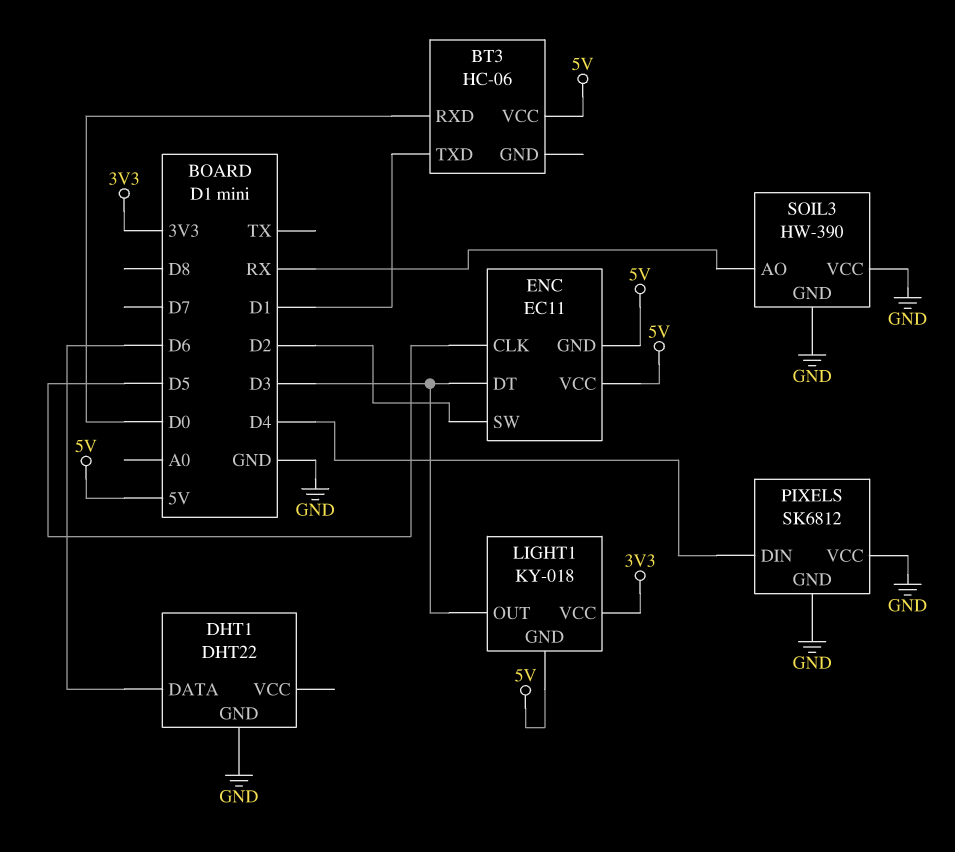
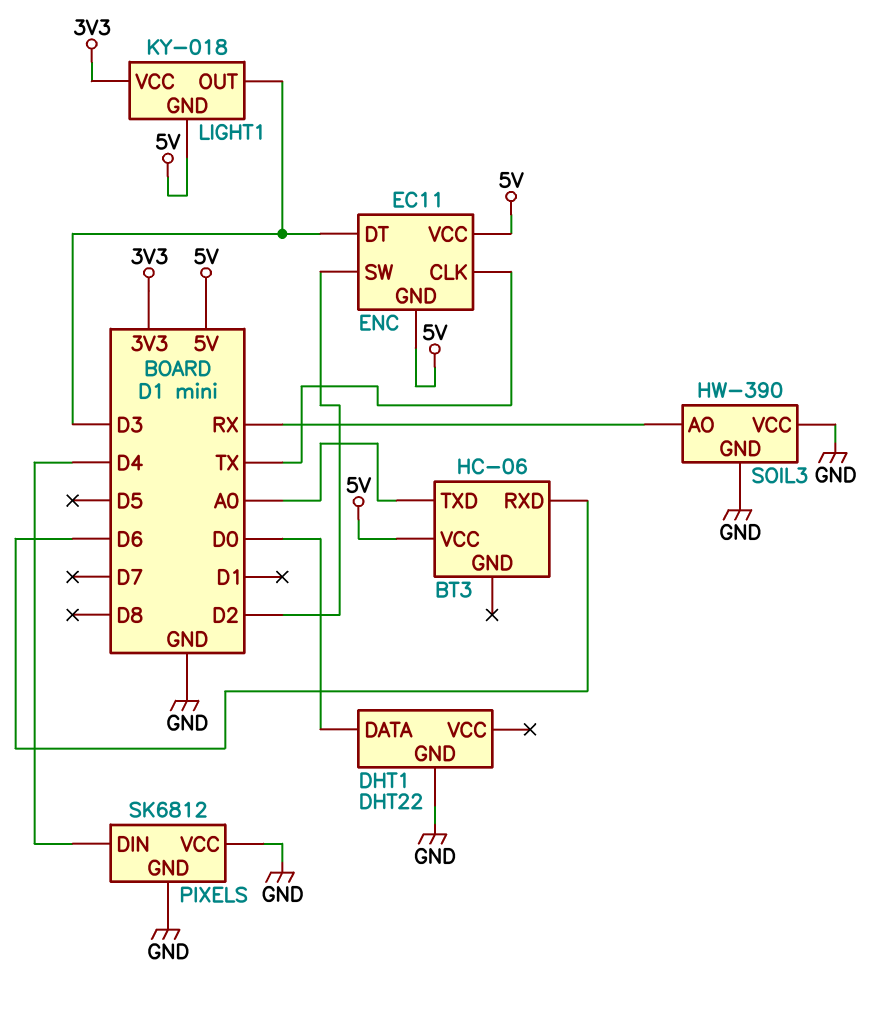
BT3 pin RXD: D0 -> D6
BT3 pin TXD: D1 -> A0
DHT1 pin DATA: D6 -> D0
ENC pin CLK: D5 -> TX

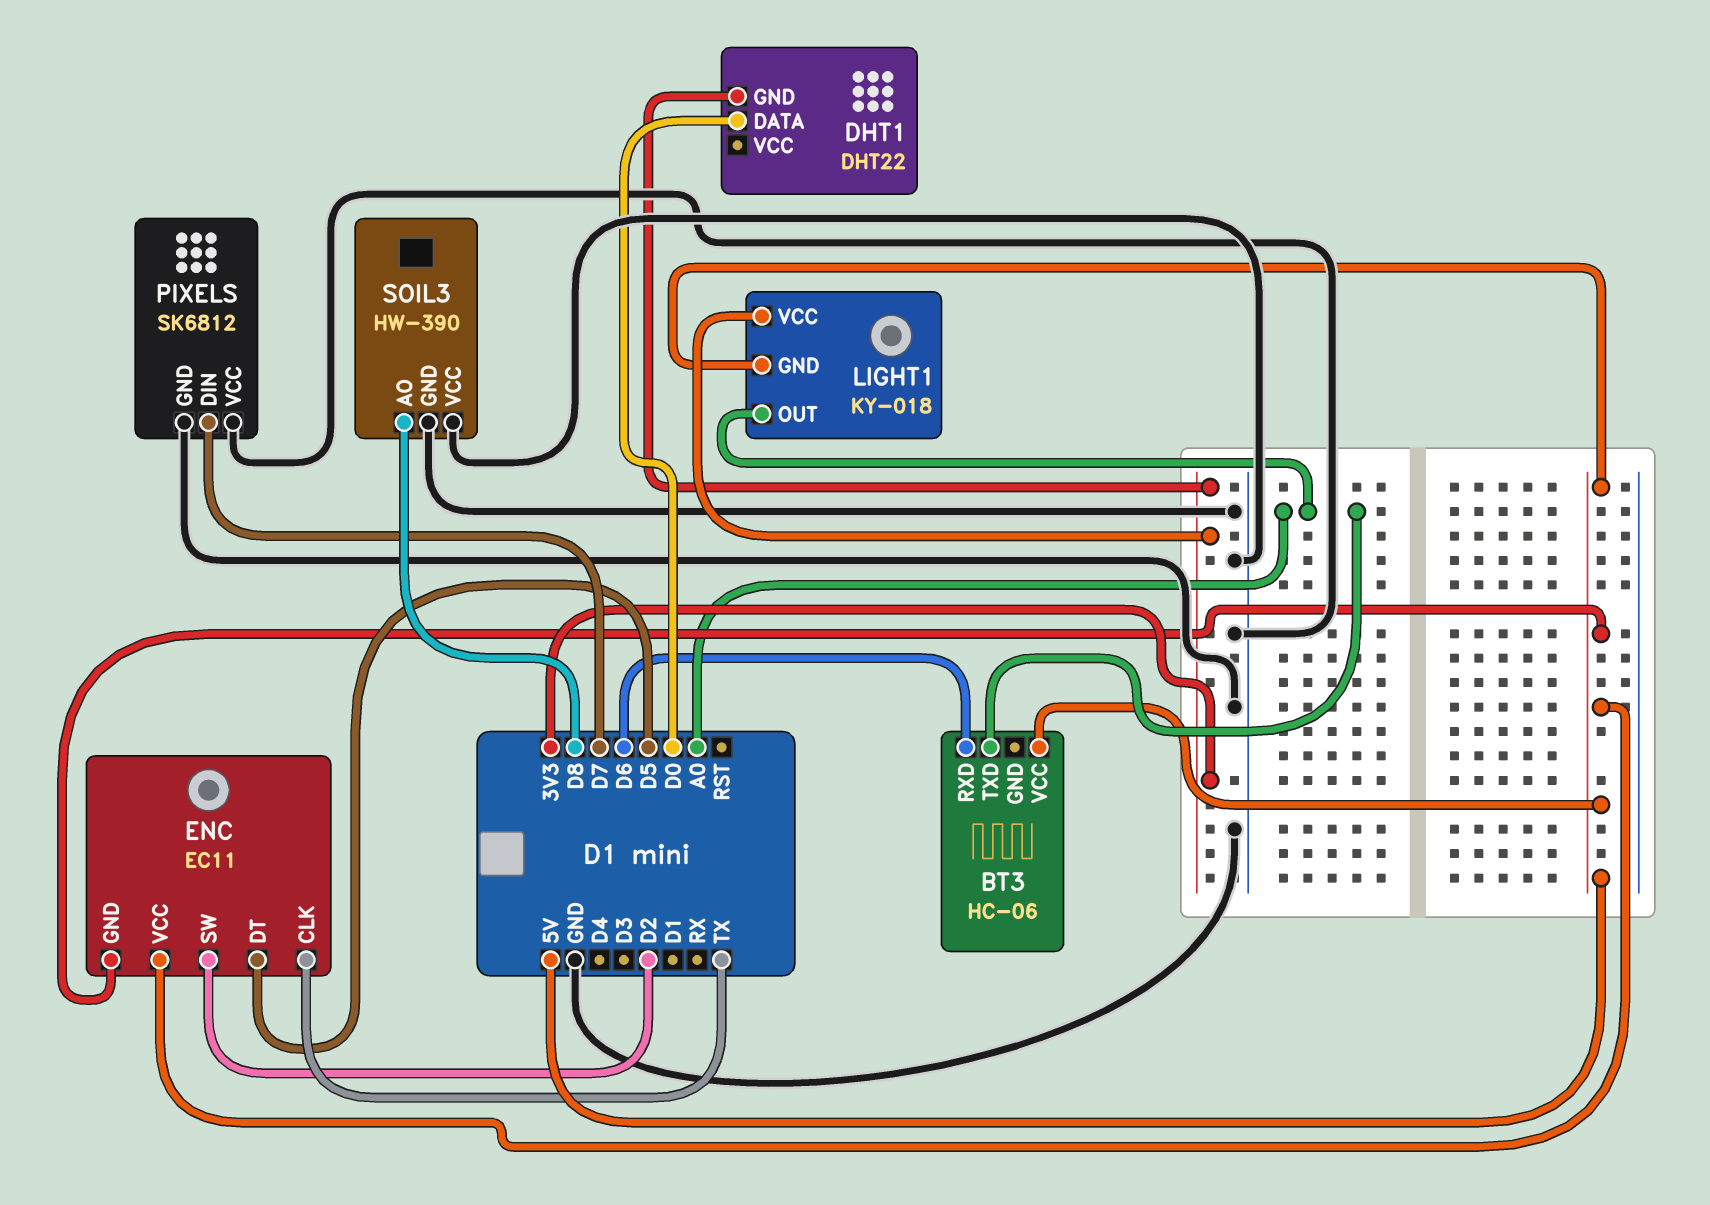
DHT1 pin GND: GND -> 3V3
ENC pin DT: D3 -> D5
LIGHT1 pin OUT: D3 -> A0
PIXELS pin DIN: D4 -> D7
SOIL3 pin AO: RX -> D8

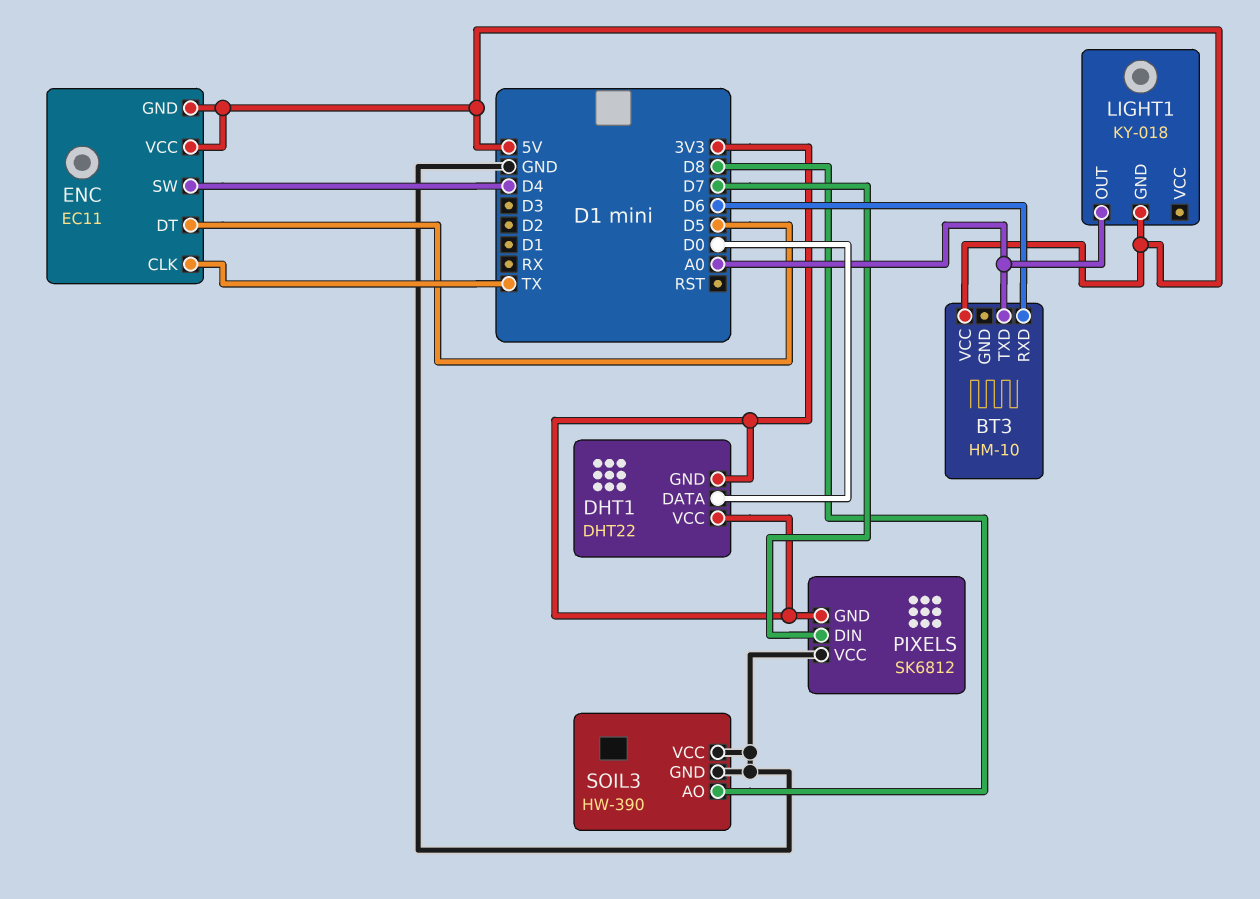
BT3: HC-06 -> HM-10
DHT1 pin VCC: none -> 3V3
ENC pin SW: D2 -> D4
LIGHT1 pin VCC: 3V3 -> none
PIXELS pin GND: GND -> 3V3

